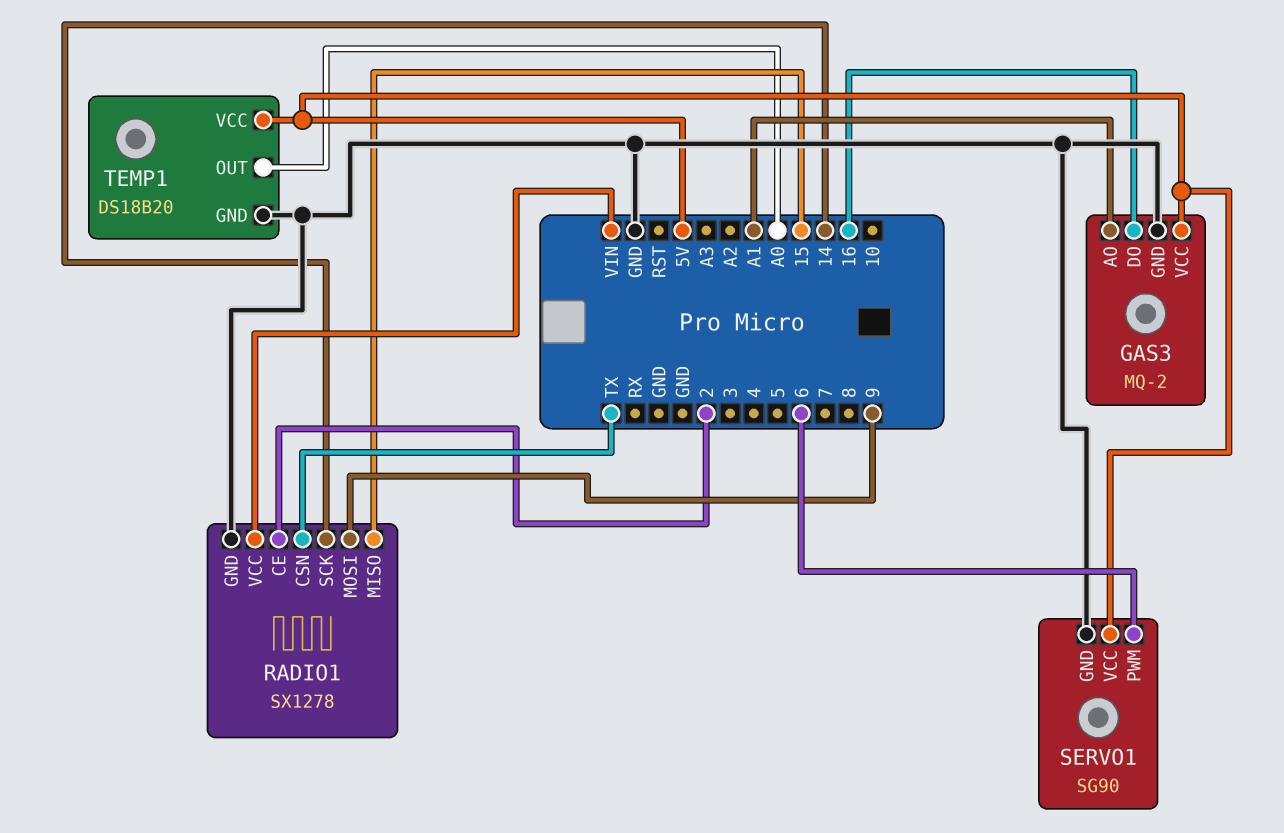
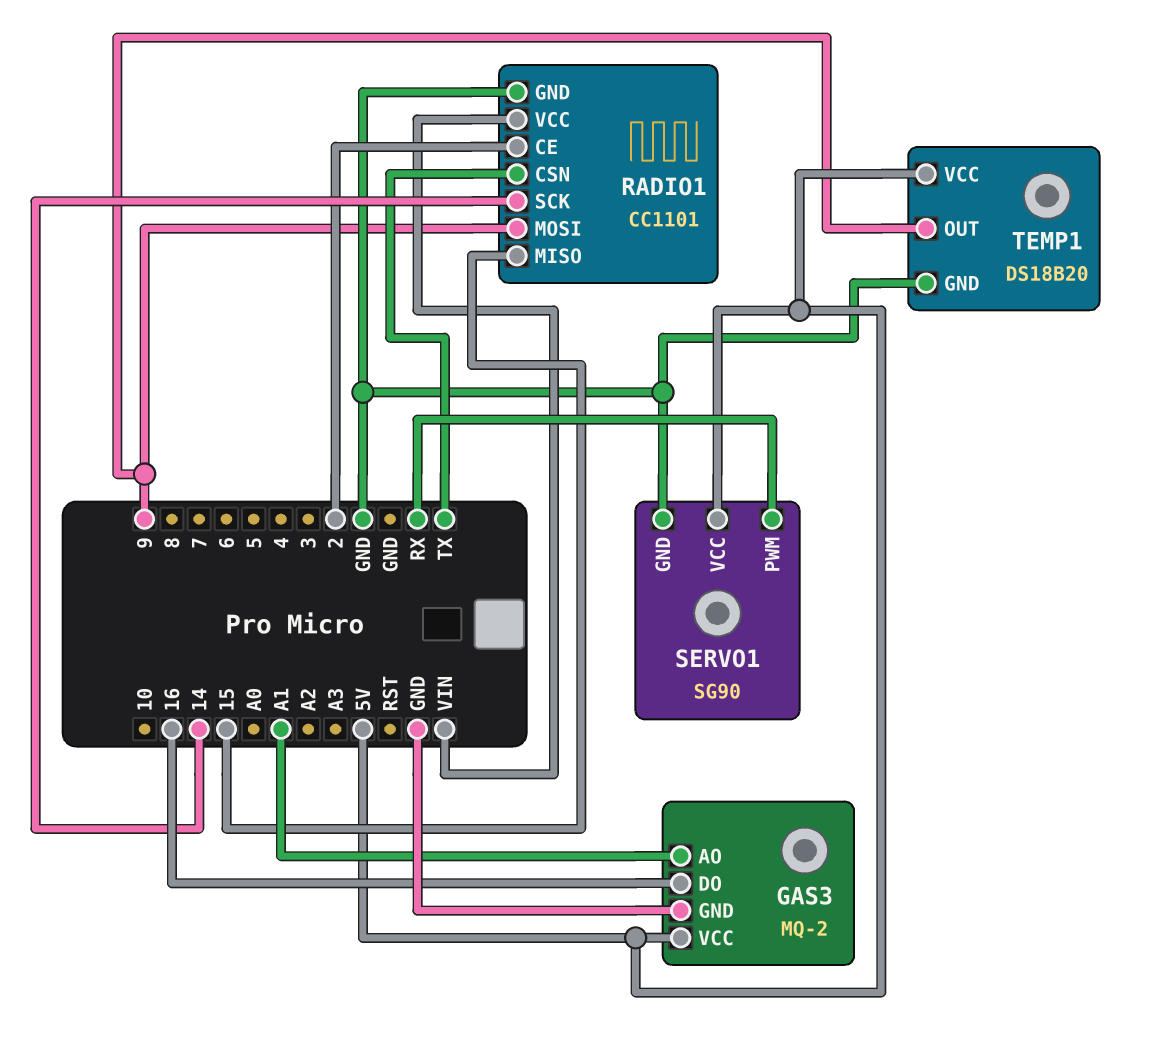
RADIO1: SX1278 -> CC1101
SERVO1 pin PWM: 6 -> RX
TEMP1 pin OUT: A0 -> 9

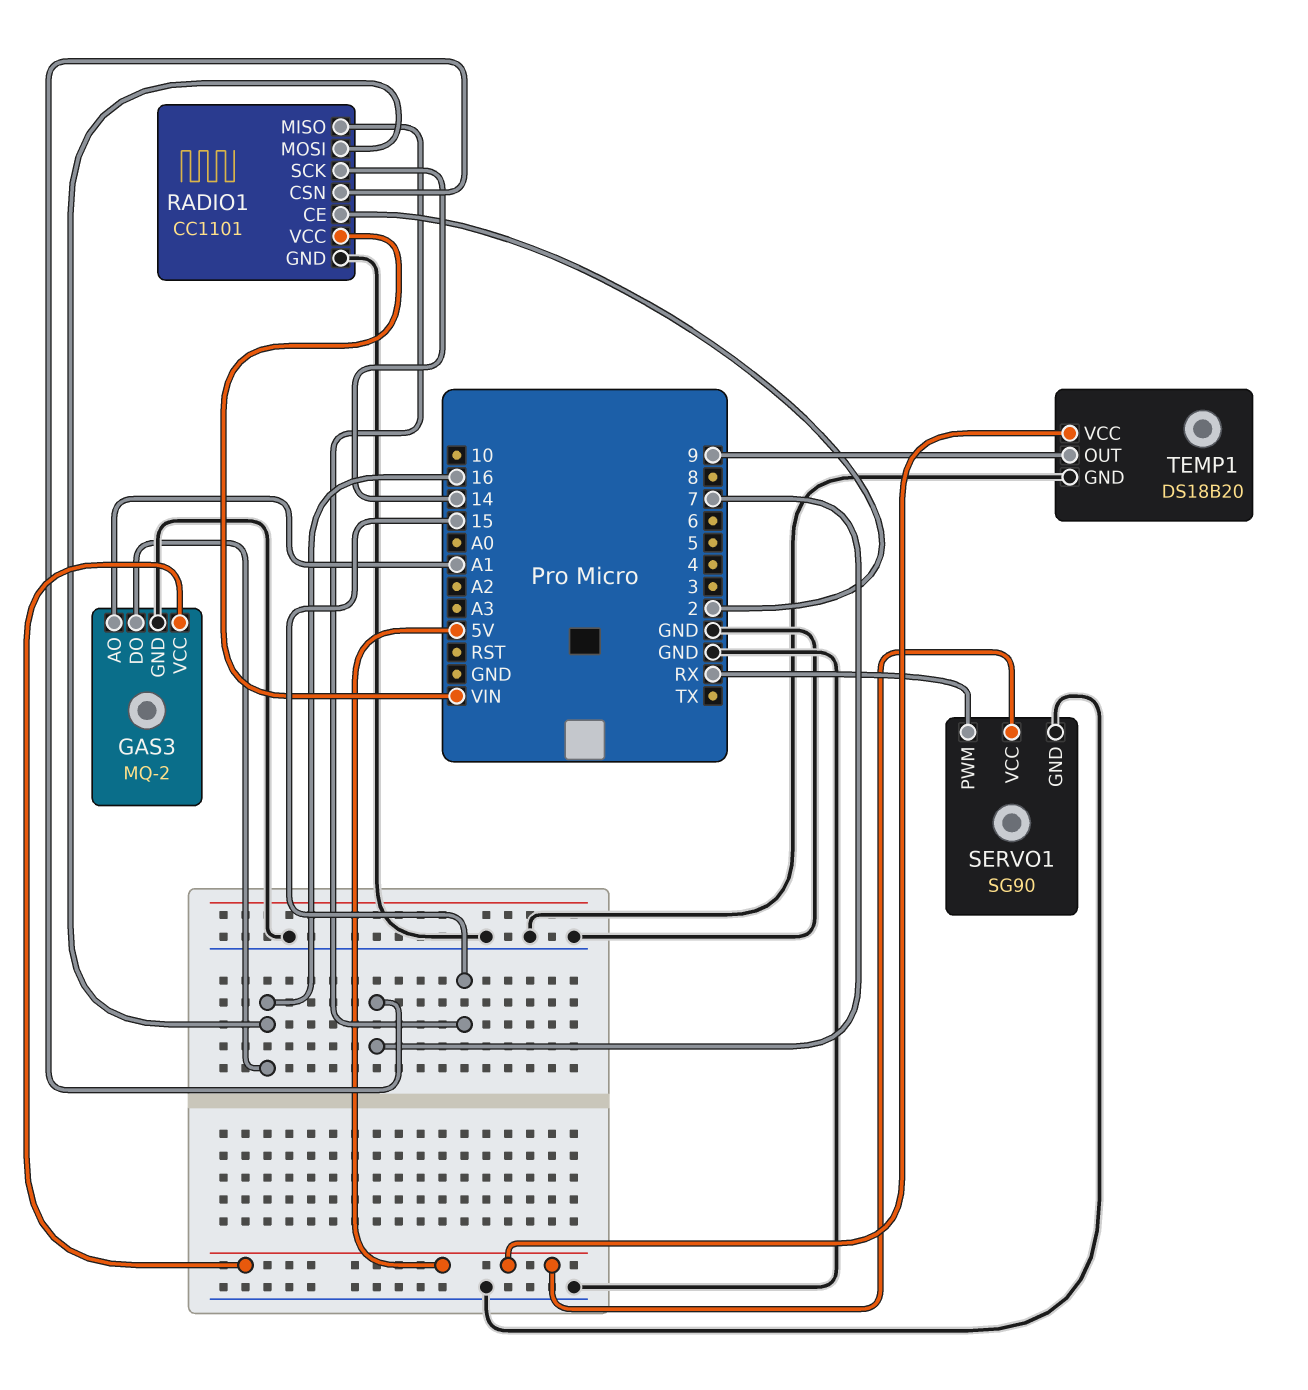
RADIO1 pin CSN: TX -> 7
RADIO1 pin MOSI: 9 -> 16

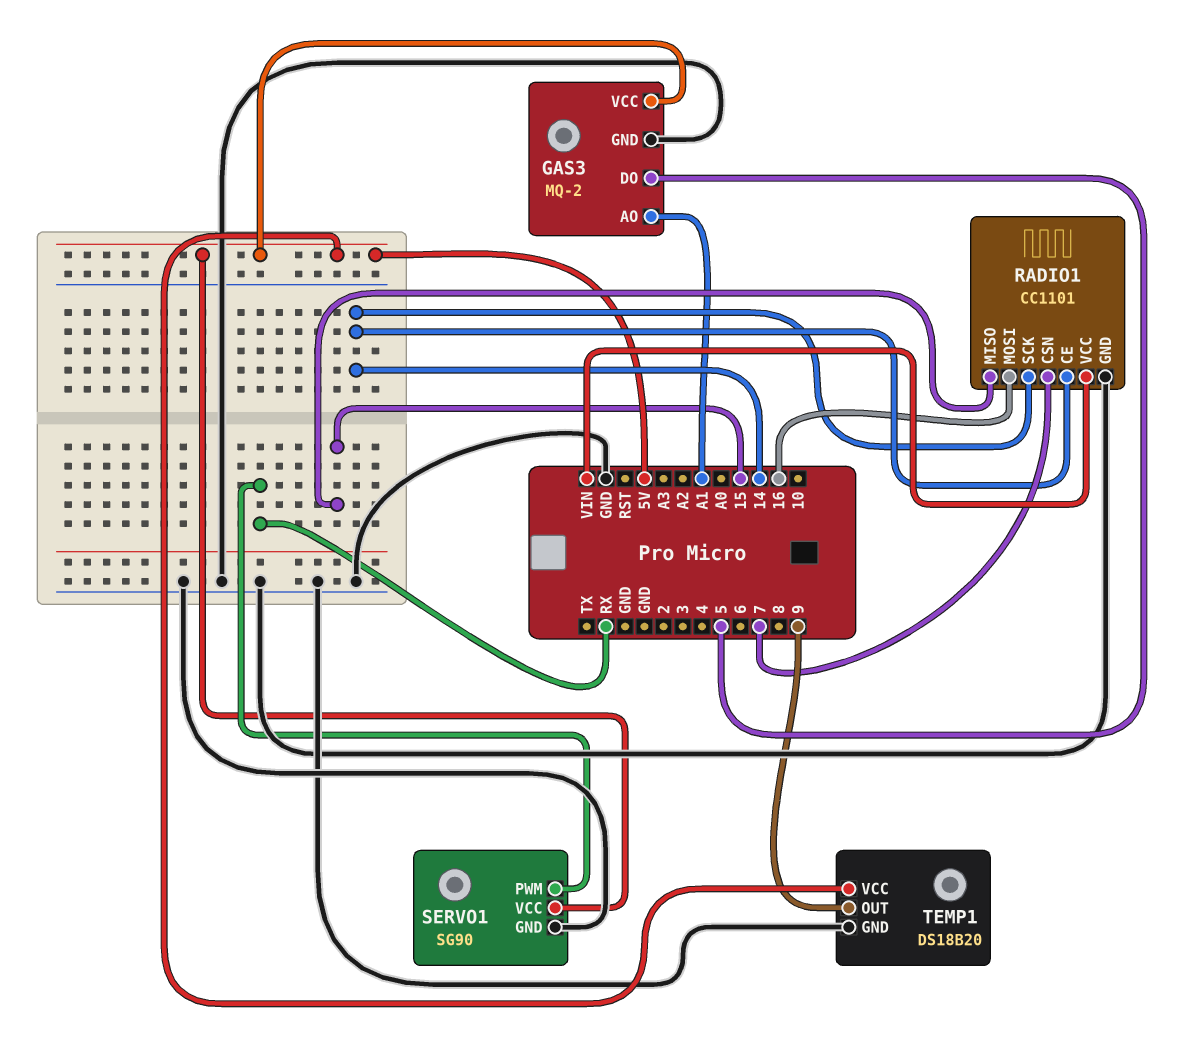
GAS3 pin DO: 16 -> 5
RADIO1 pin CE: 2 -> 14

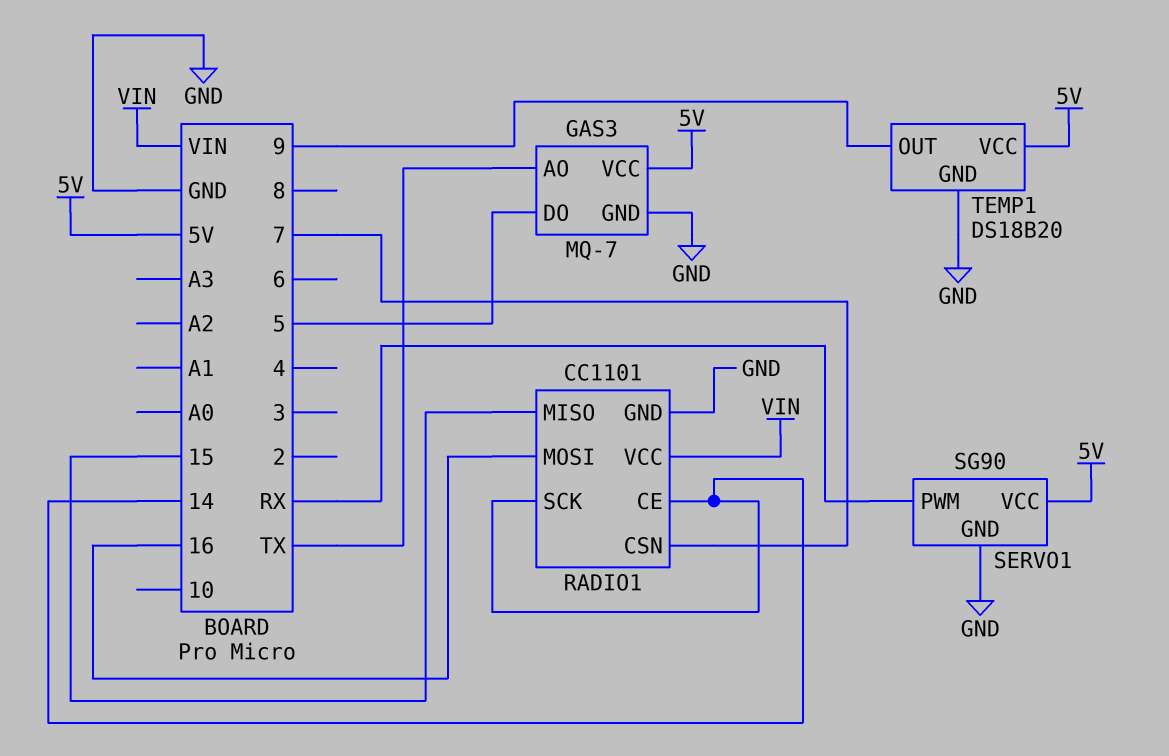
GAS3: MQ-2 -> MQ-7
GAS3 pin AO: A1 -> TX

